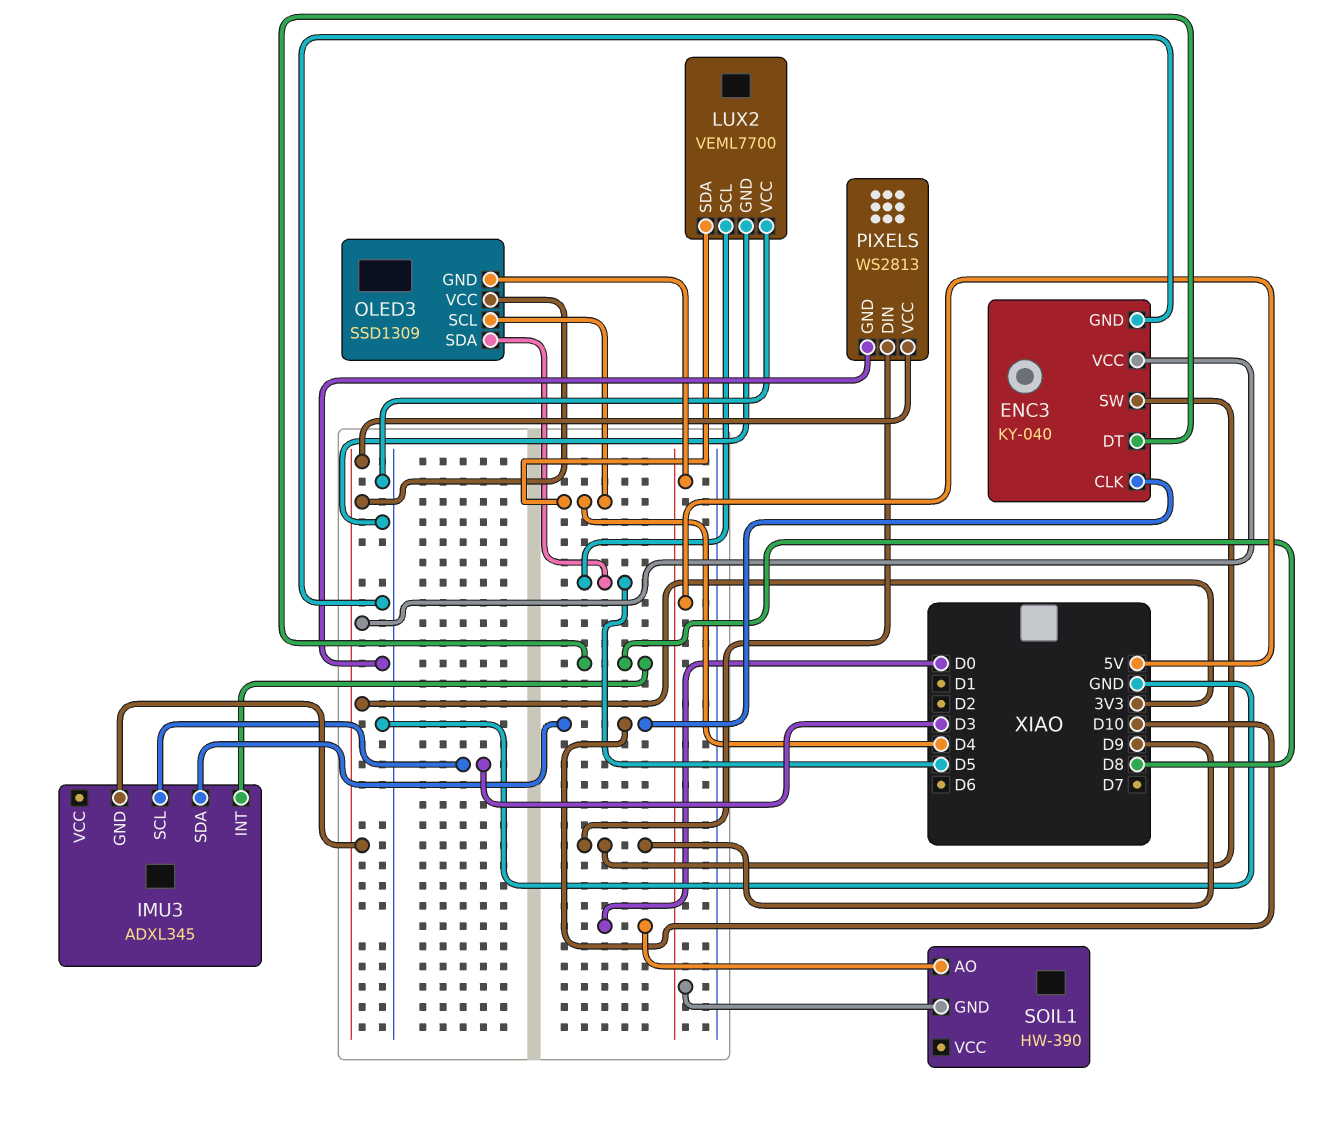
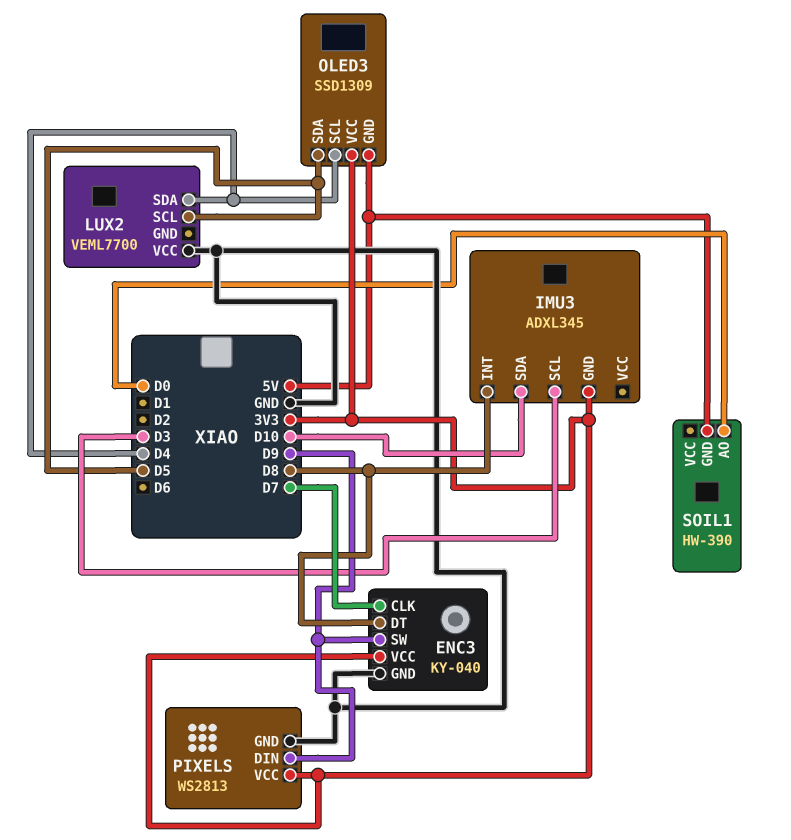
ENC3 pin CLK: D10 -> D7
LUX2 pin GND: GND -> none

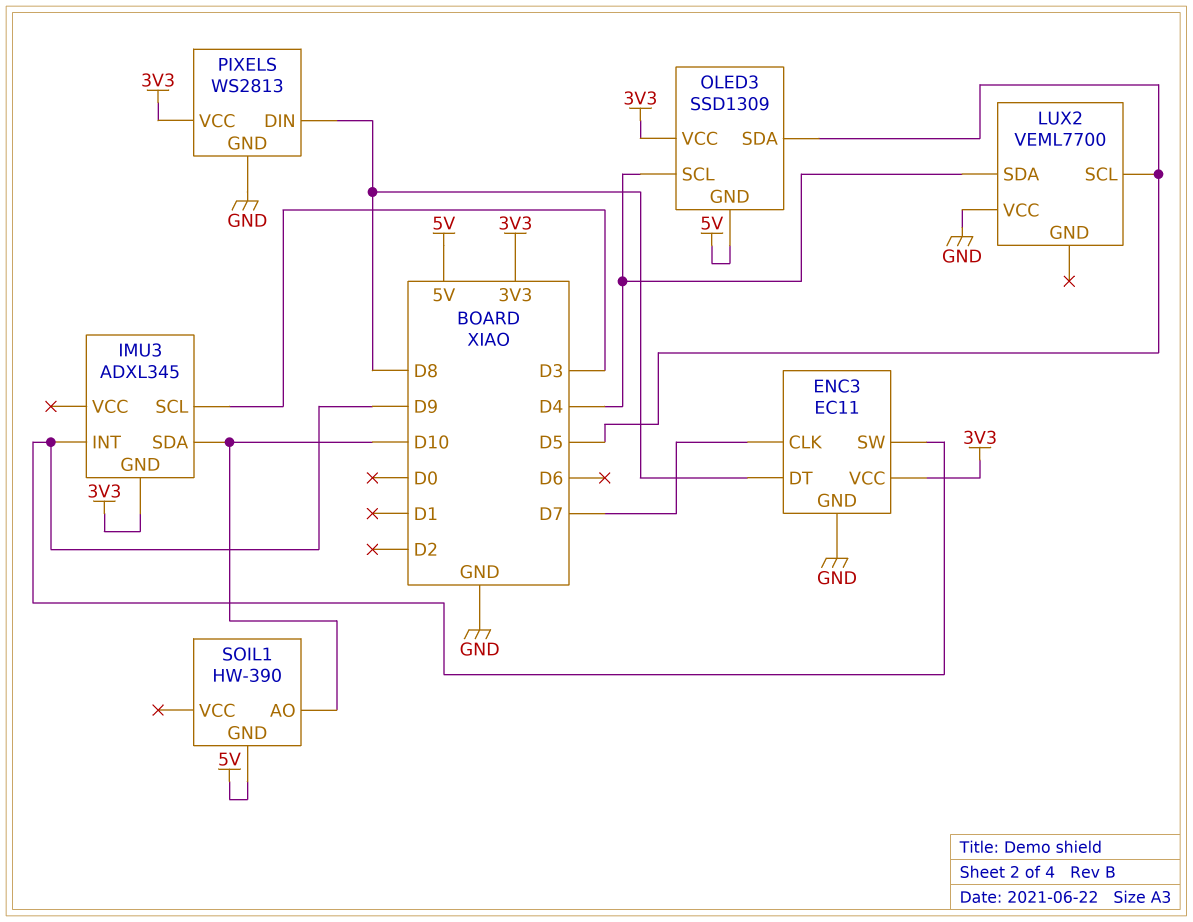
ENC3: KY-040 -> EC11
IMU3 pin INT: D8 -> D9
PIXELS pin DIN: D9 -> D8
SOIL1 pin AO: D0 -> D10

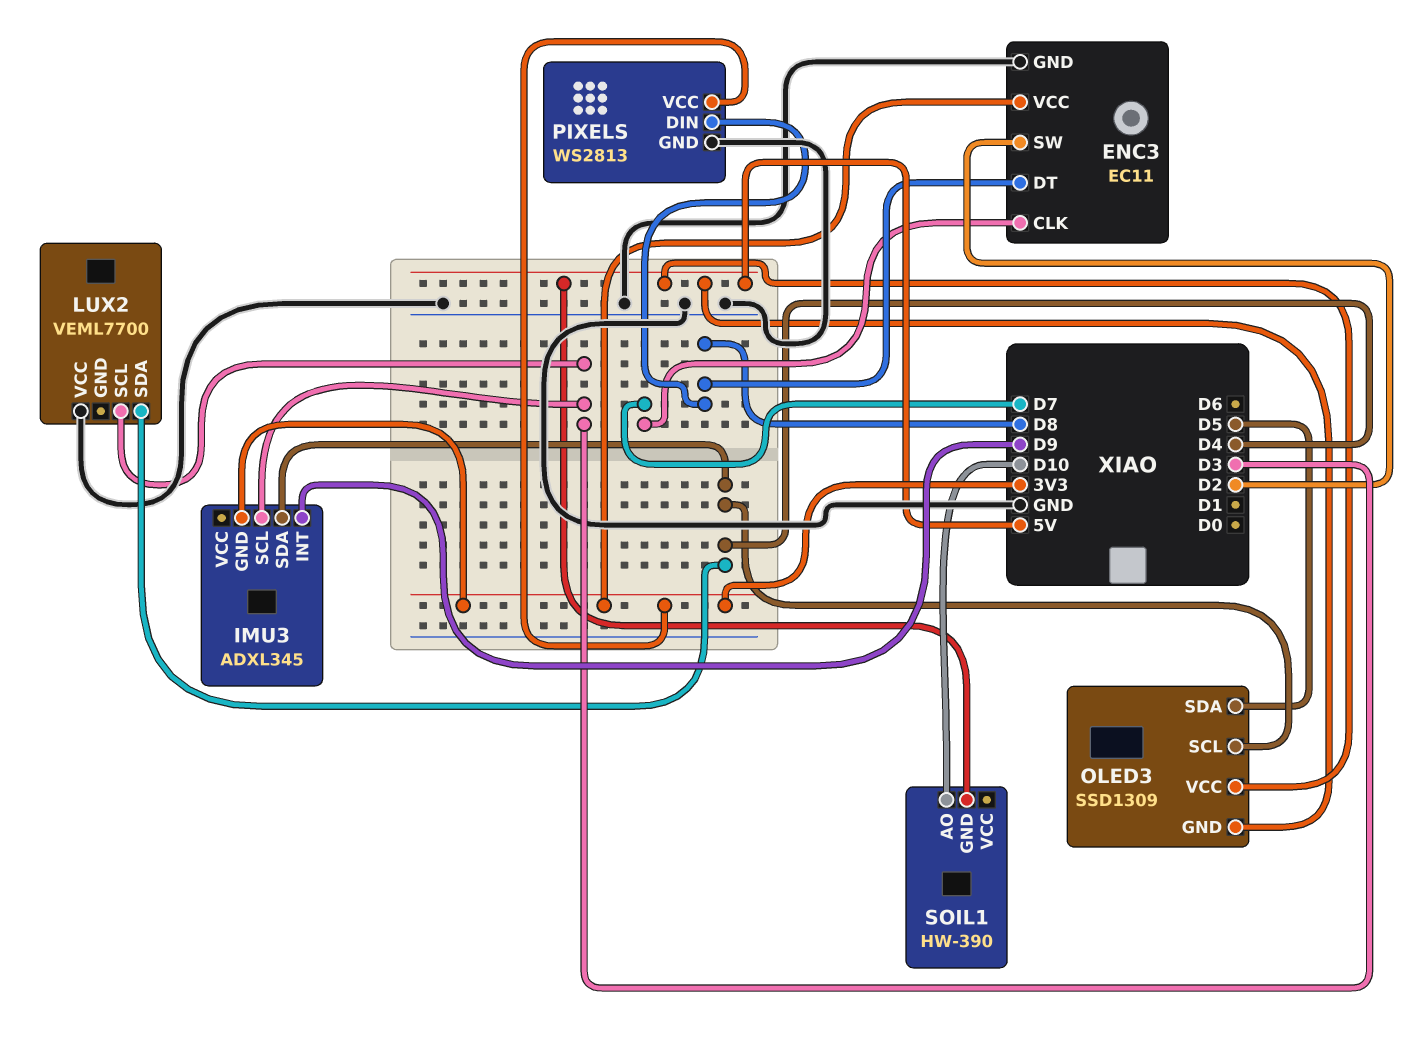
ENC3 pin SW: D9 -> D2
IMU3 pin SDA: D10 -> D4
LUX2 pin SCL: D5 -> D3
OLED3 pin VCC: 3V3 -> 5V

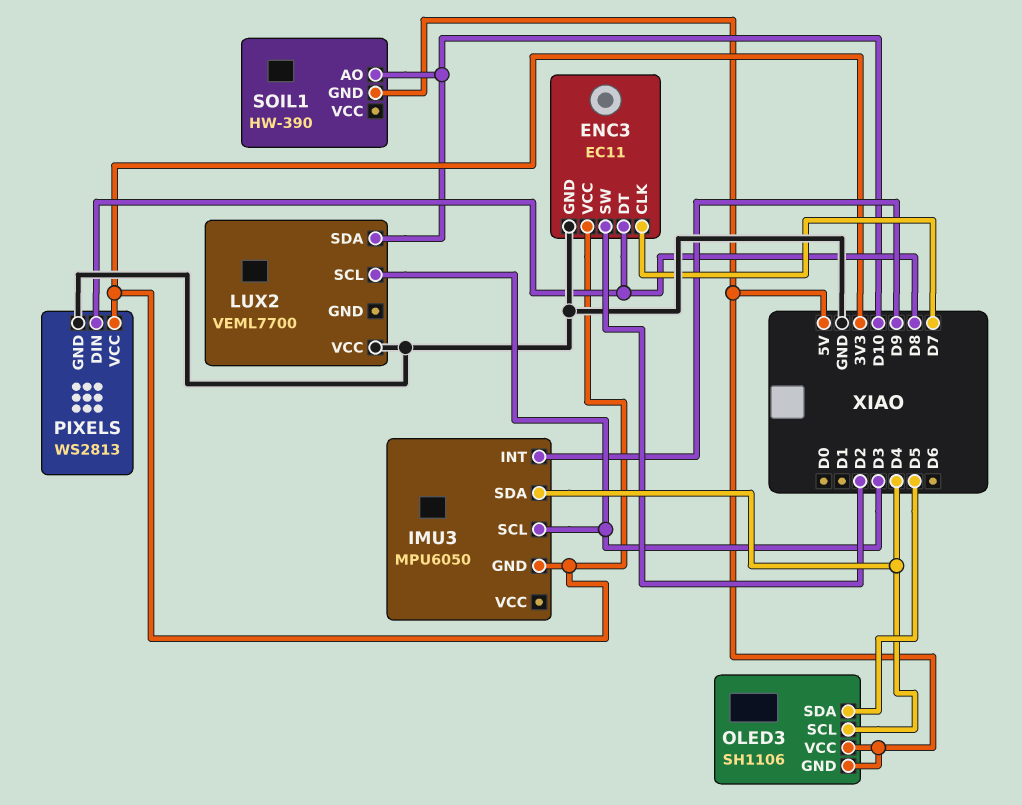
IMU3: ADXL345 -> MPU6050
LUX2 pin SDA: D4 -> D10
OLED3: SSD1309 -> SH1106

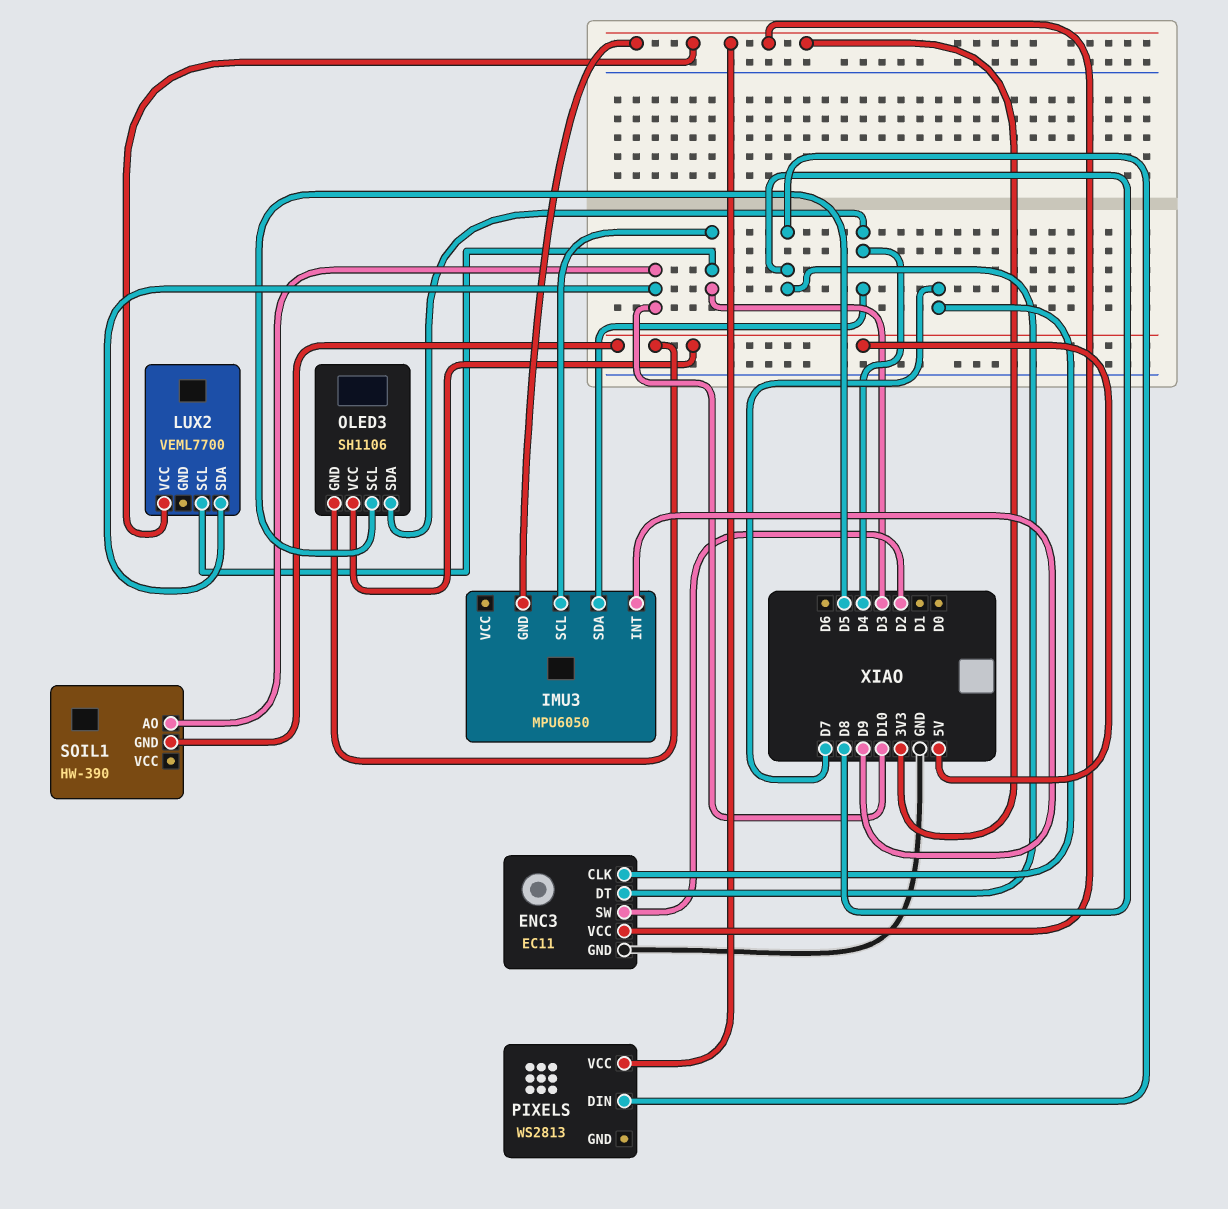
LUX2 pin VCC: GND -> 3V3
OLED3 pin SCL: D4 -> D5
OLED3 pin SDA: D5 -> D4
PIXELS pin GND: GND -> none

